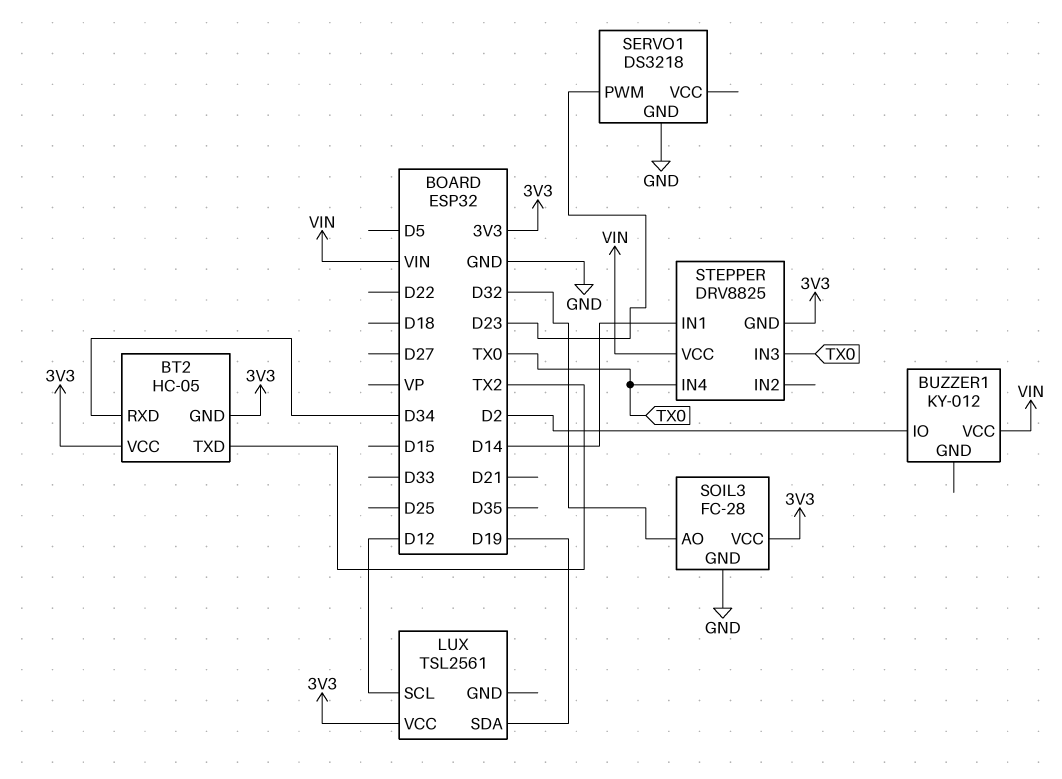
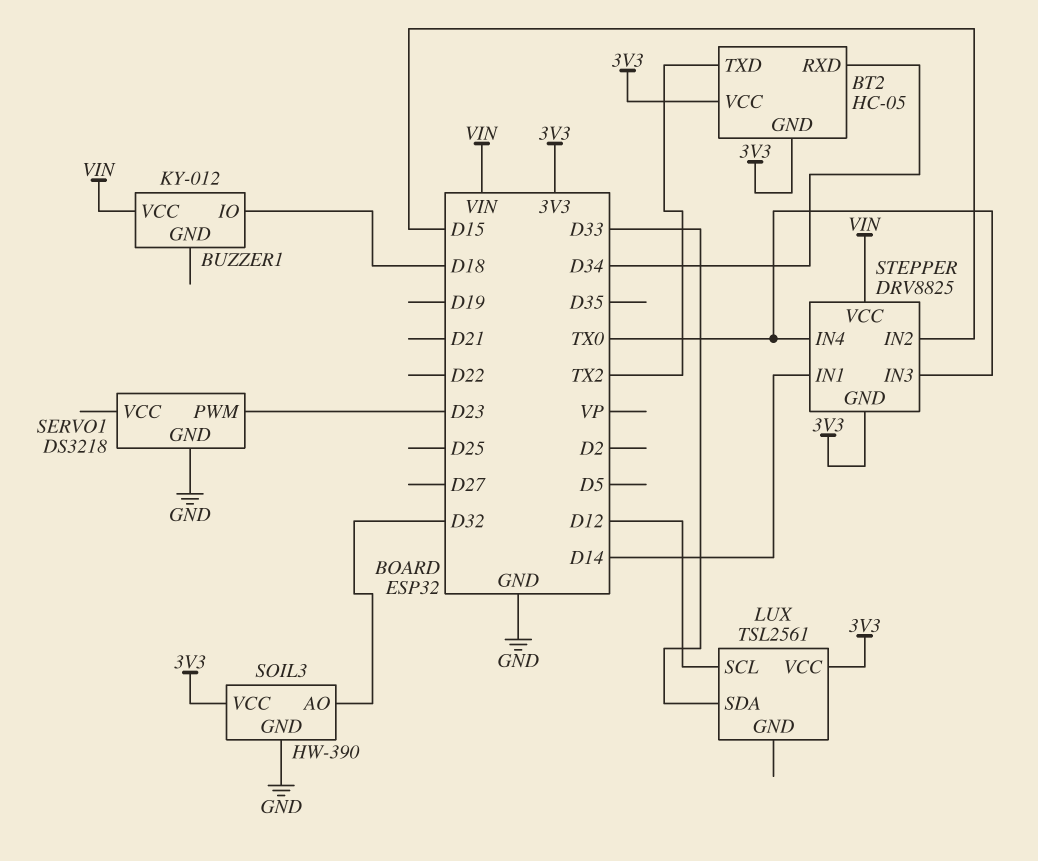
BUZZER1 pin IO: D2 -> D18
LUX pin SDA: D19 -> D33
SOIL3: FC-28 -> HW-390
STEPPER pin IN2: none -> D15

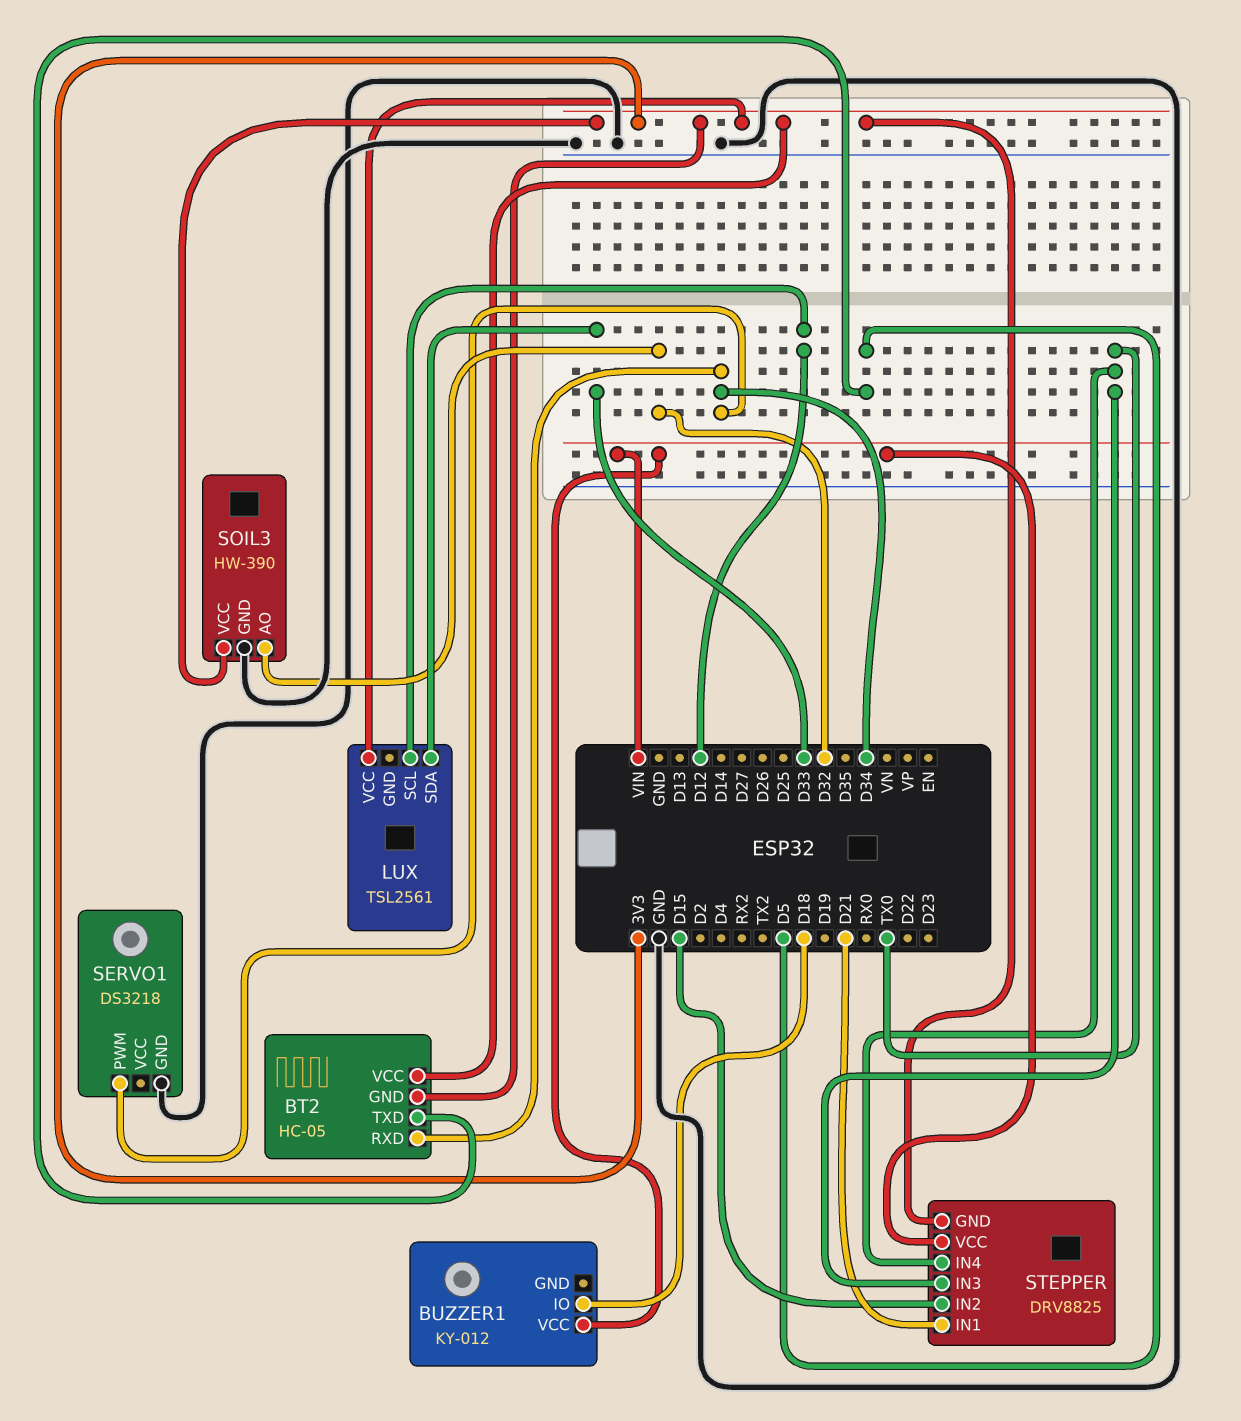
BT2 pin TXD: TX2 -> D5
SERVO1 pin PWM: D23 -> D34
STEPPER pin IN1: D14 -> D21

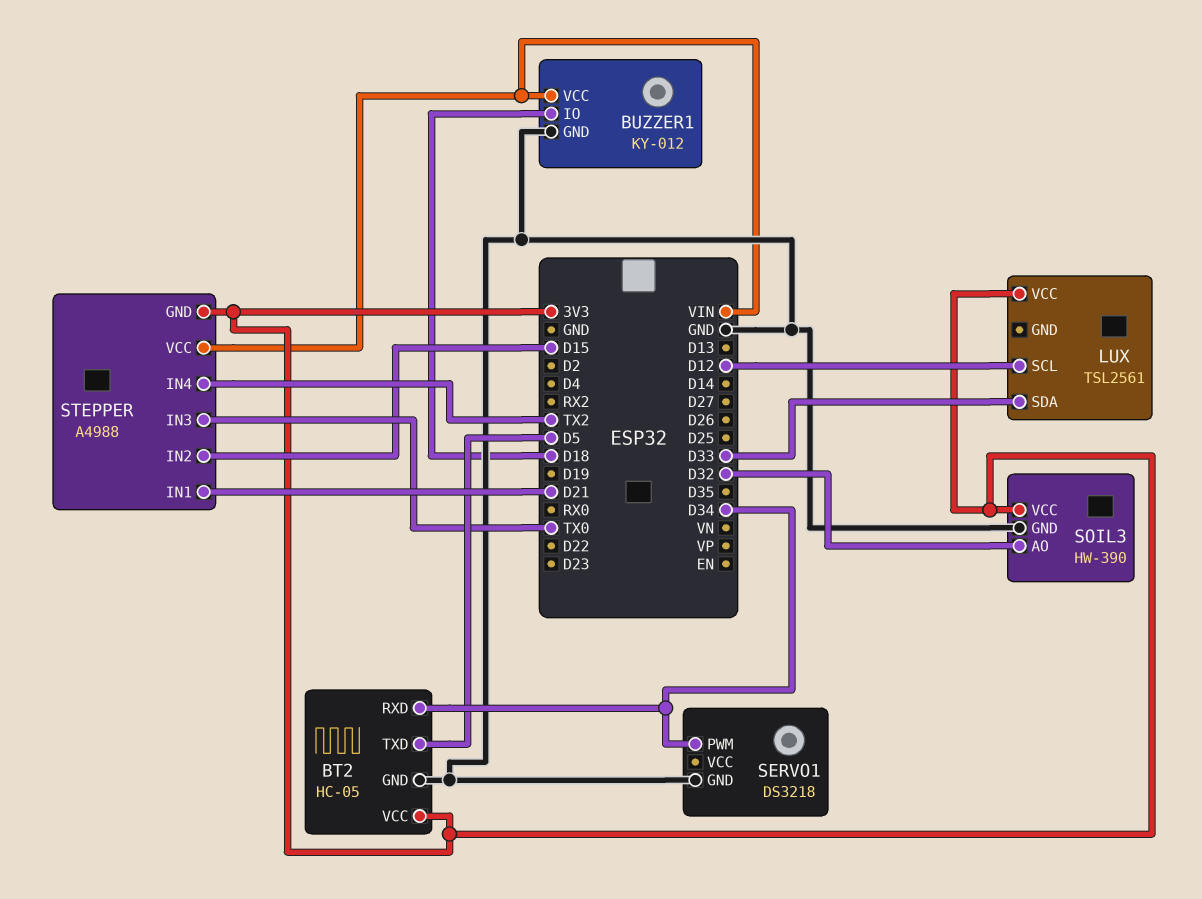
BT2 pin GND: 3V3 -> GND
BUZZER1 pin GND: none -> GND
STEPPER: DRV8825 -> A4988
STEPPER pin IN4: TX0 -> TX2

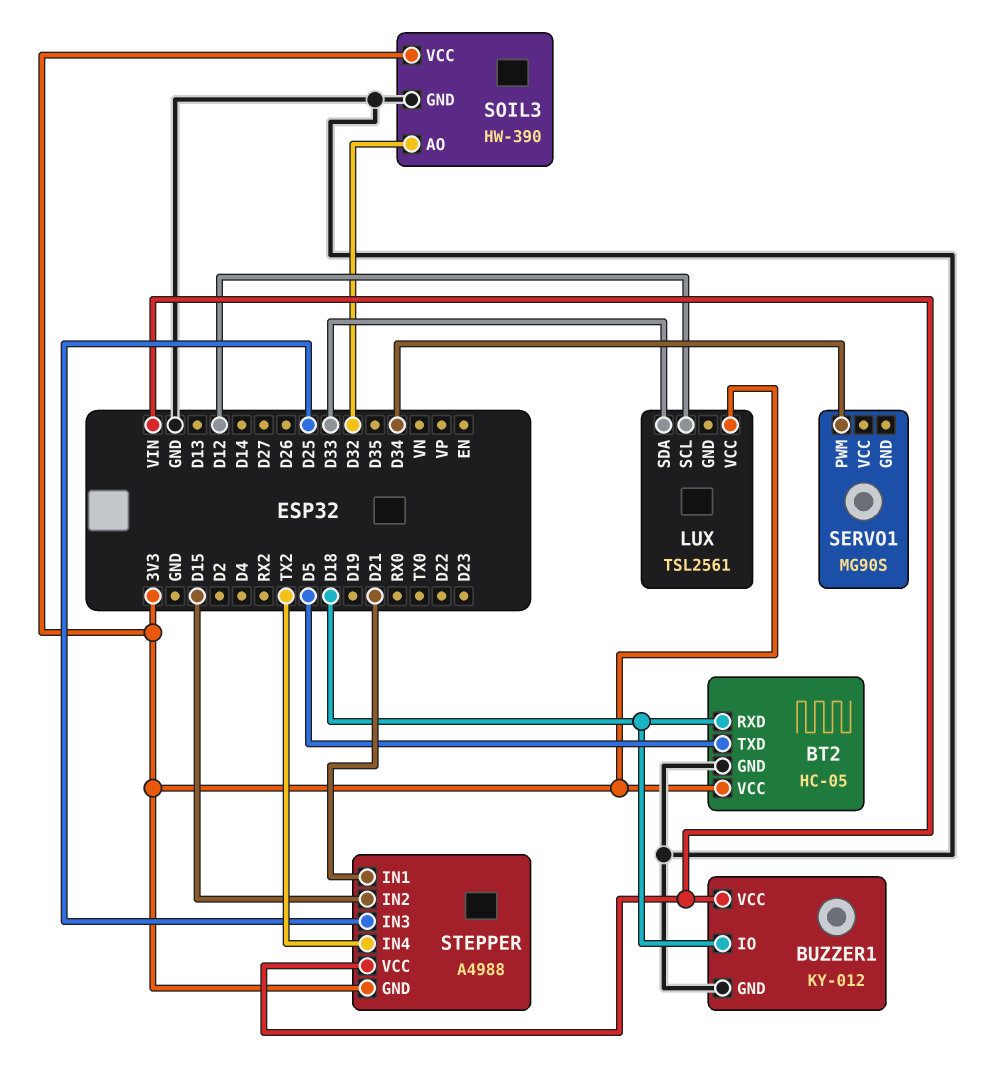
BT2 pin RXD: D34 -> D18
SERVO1: DS3218 -> MG90S
SERVO1 pin GND: GND -> none
STEPPER pin IN3: TX0 -> D25

